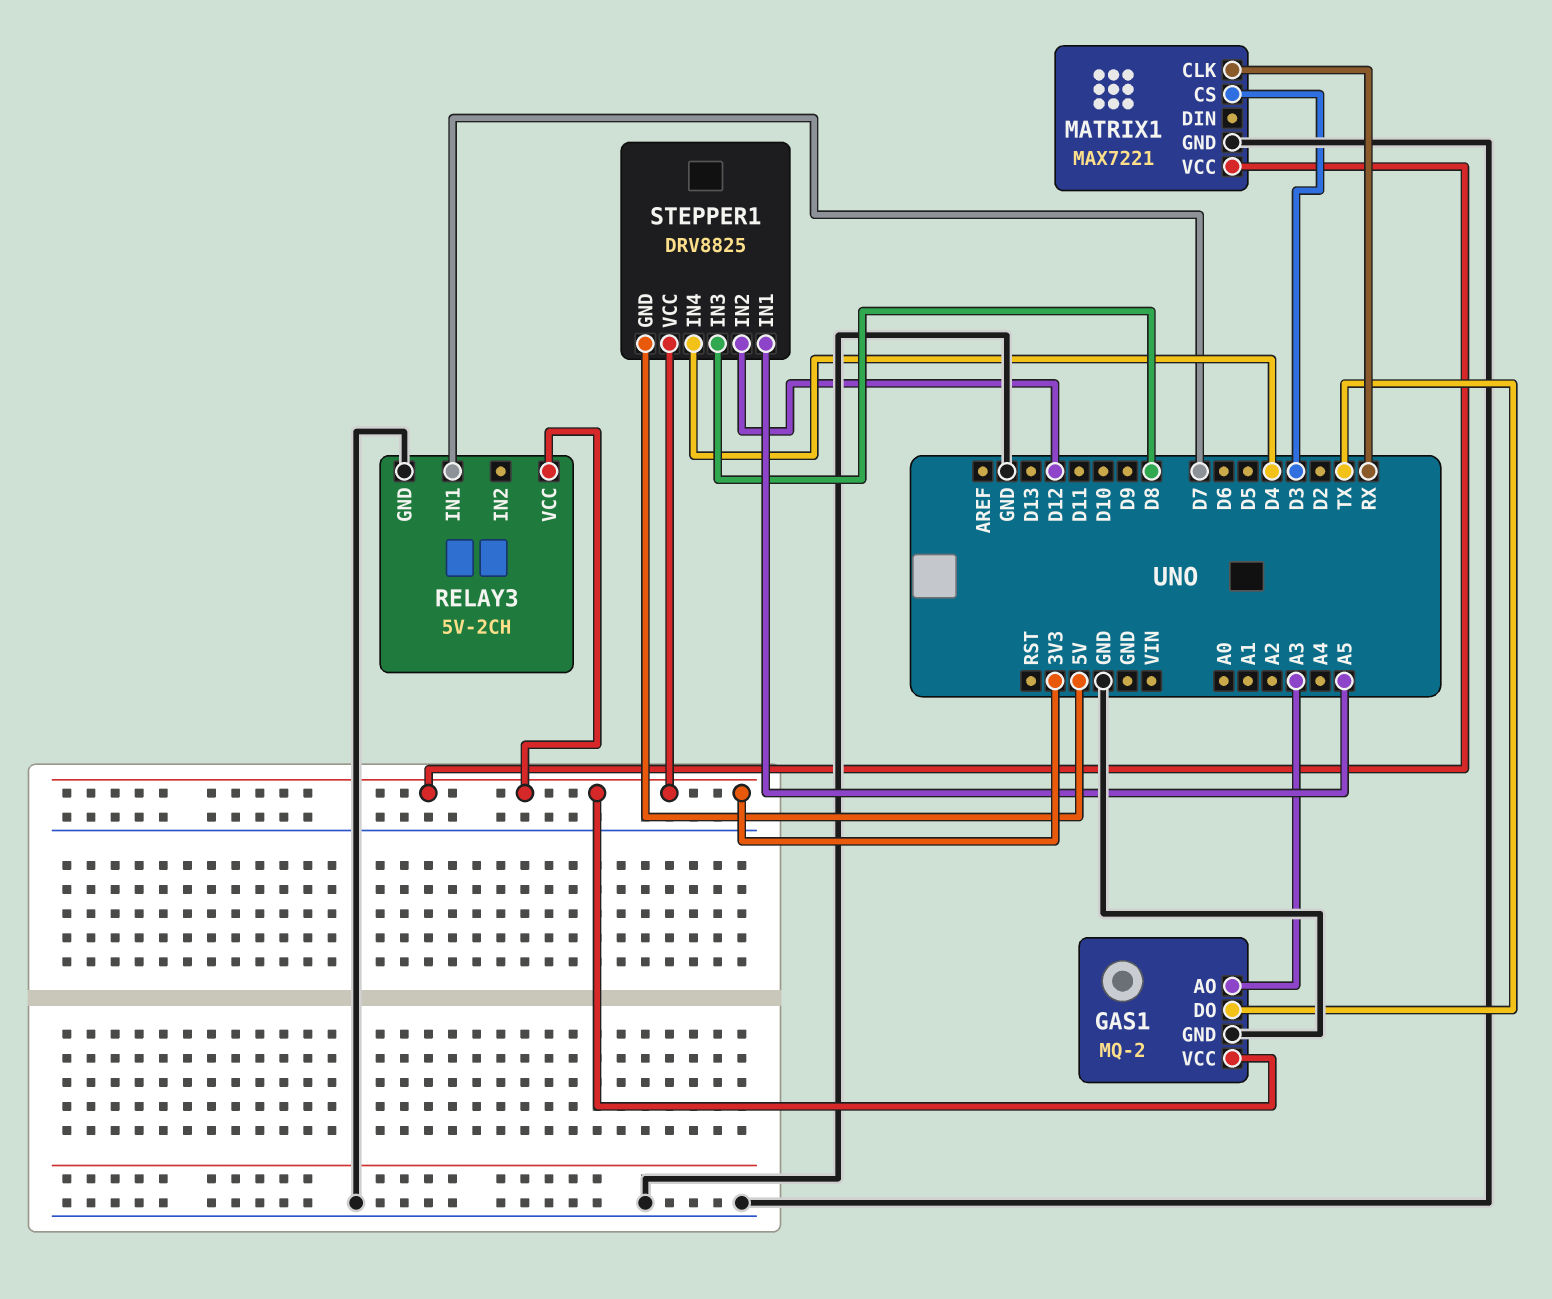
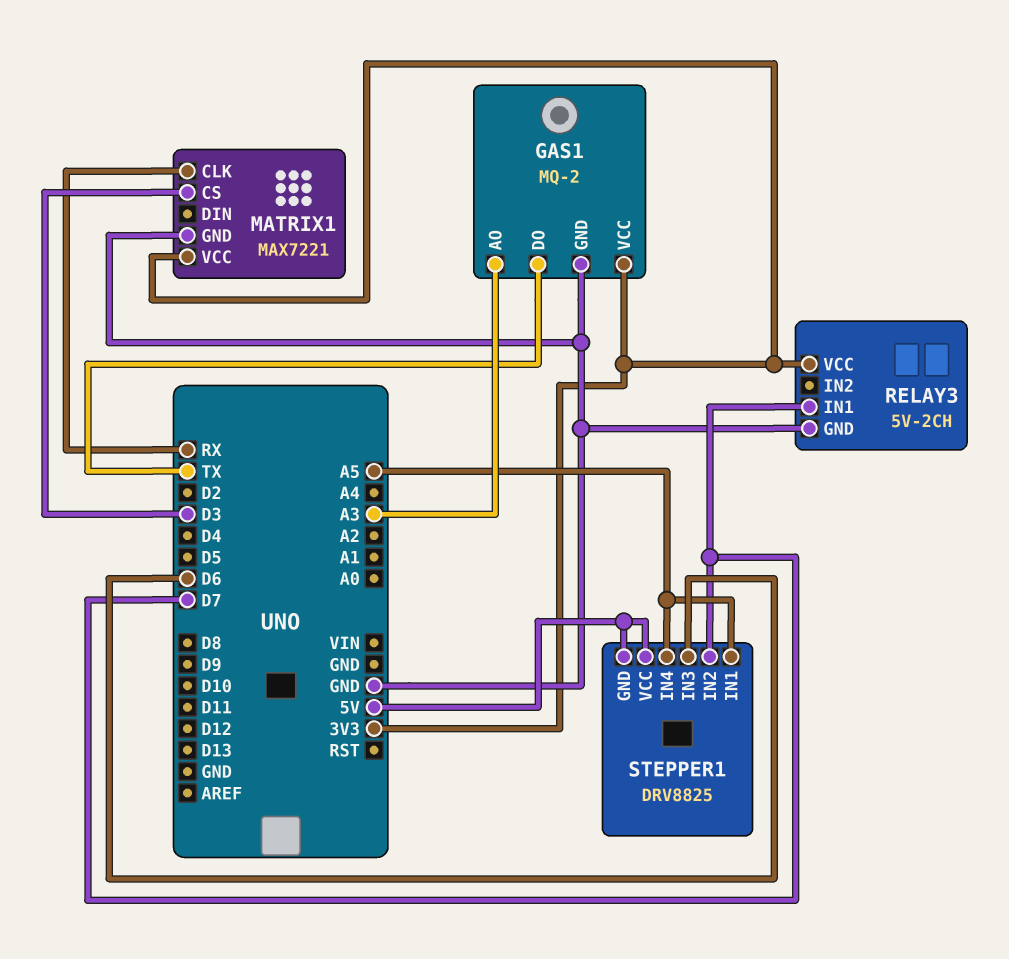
STEPPER1 pin IN2: D12 -> D7
STEPPER1 pin IN3: D8 -> D6
STEPPER1 pin IN4: D4 -> A5
STEPPER1 pin VCC: 3V3 -> 5V

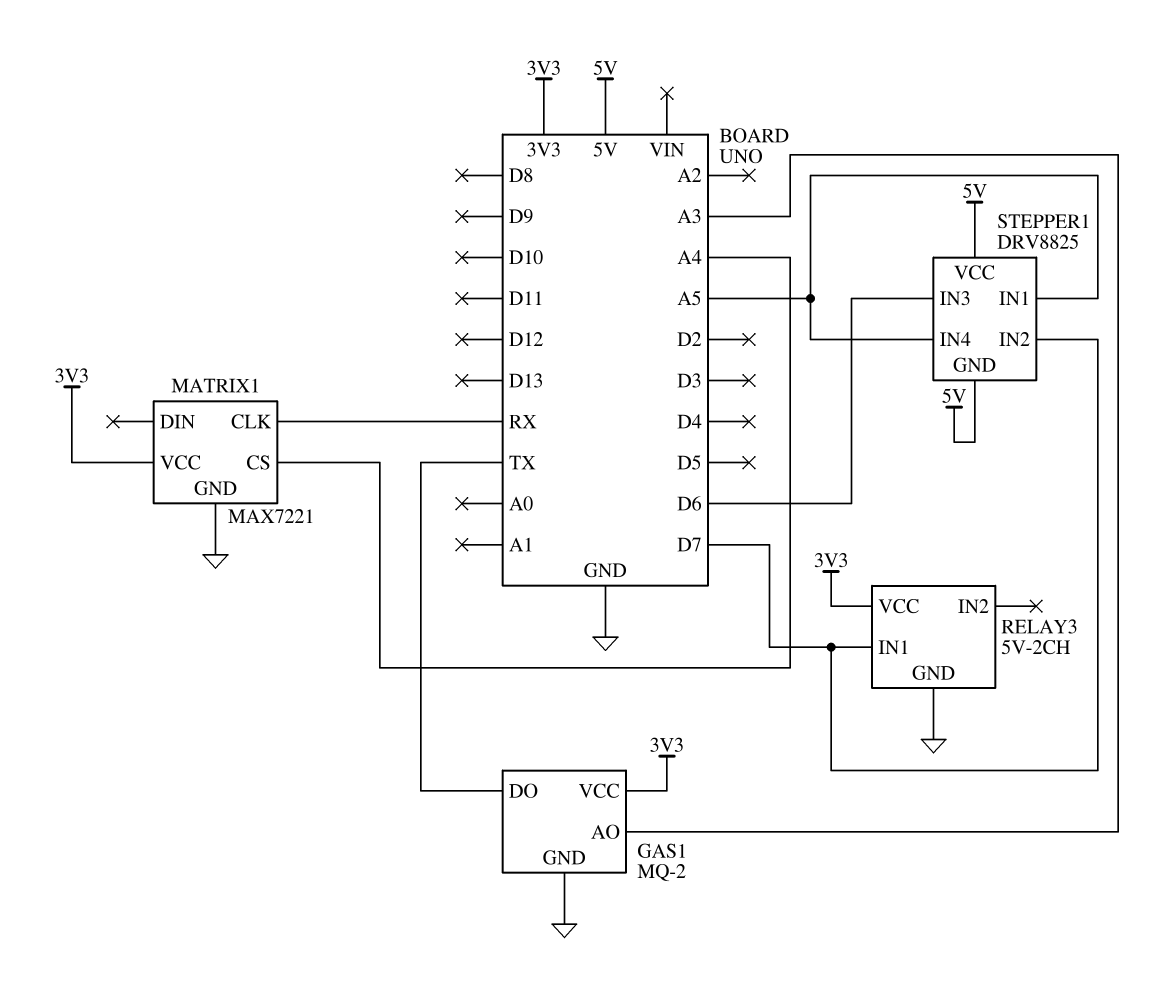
MATRIX1 pin CS: D3 -> A4

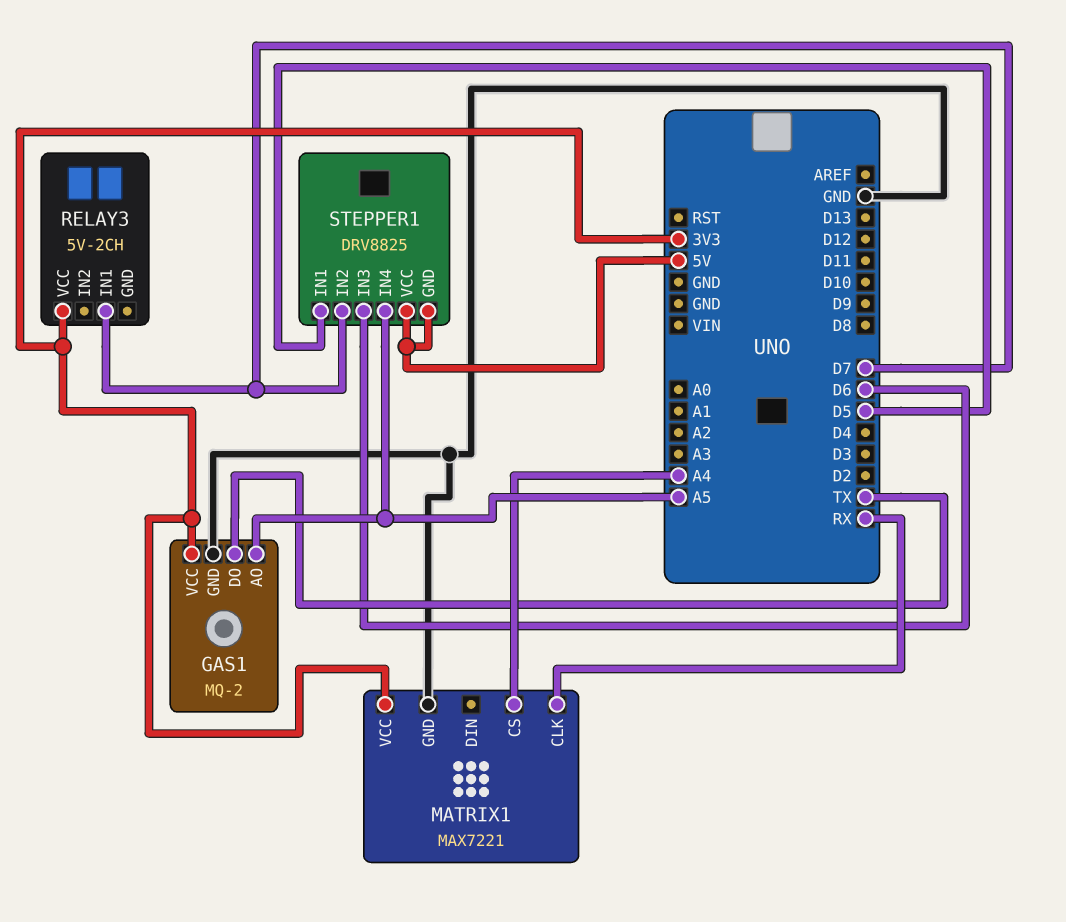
GAS1 pin AO: A3 -> A5
RELAY3 pin GND: GND -> none
STEPPER1 pin IN1: A5 -> D5

